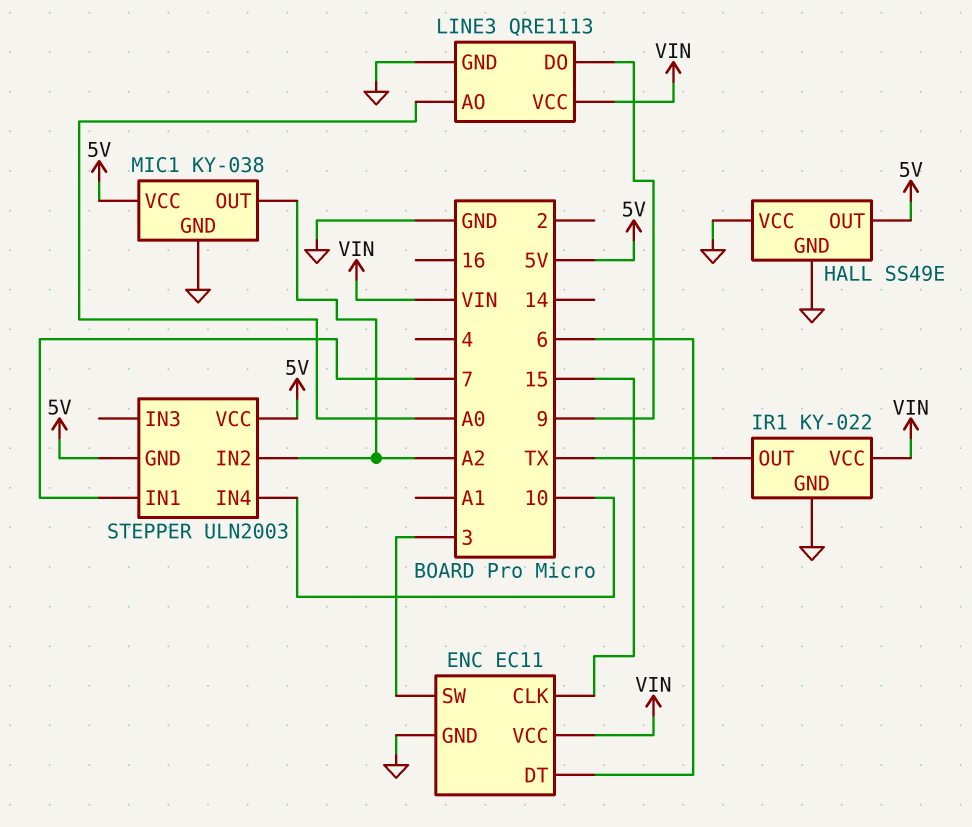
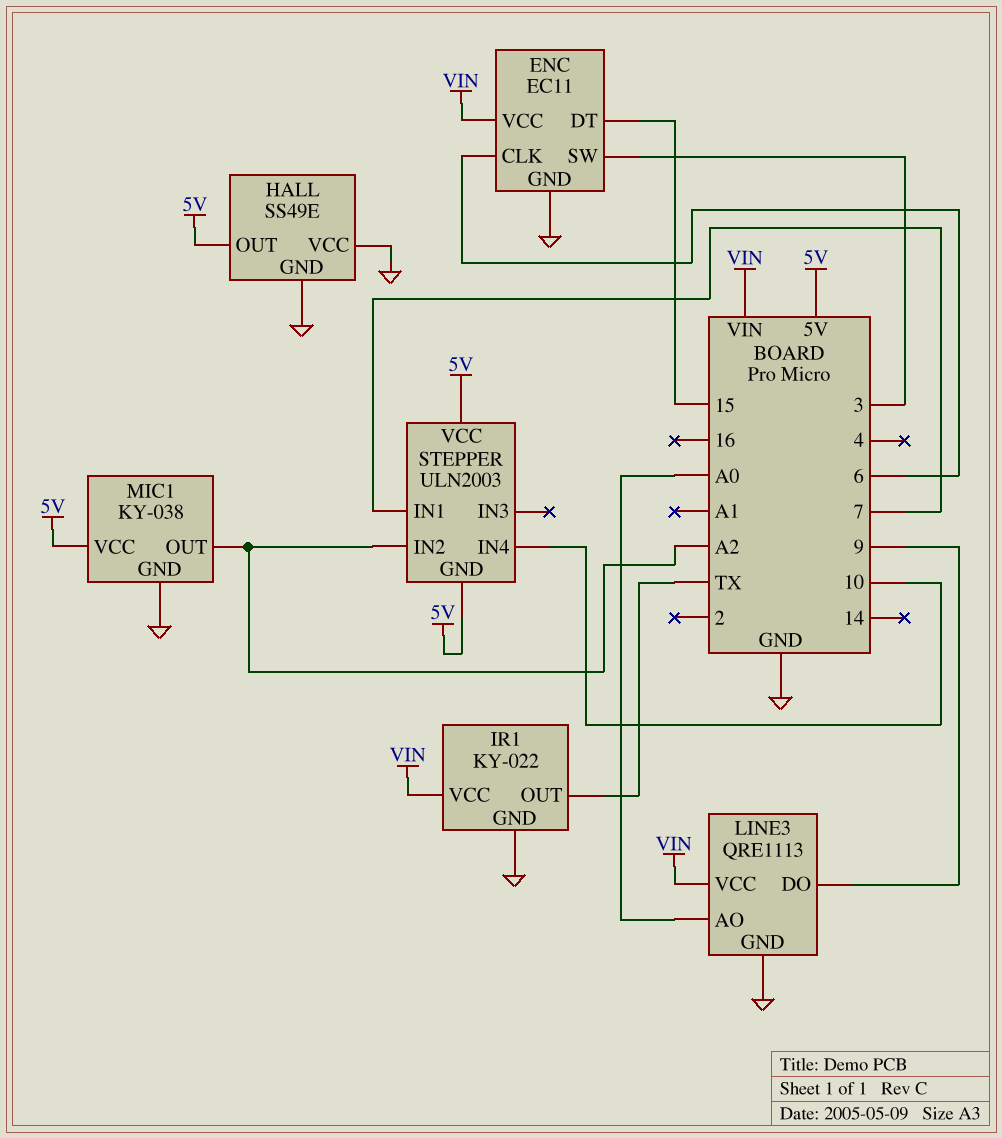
ENC pin CLK: 15 -> 6
ENC pin DT: 6 -> 15

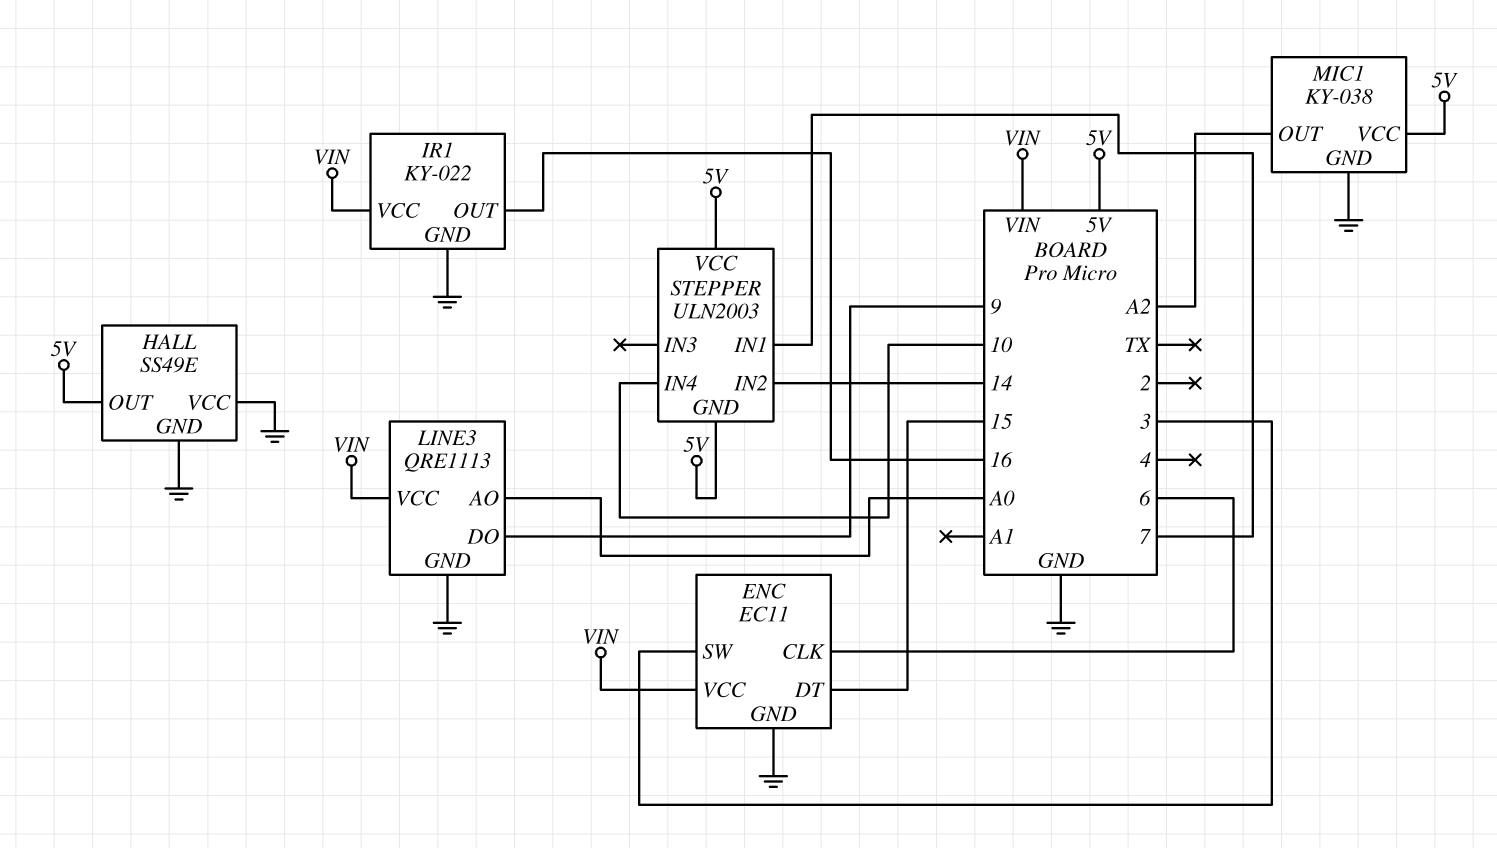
IR1 pin OUT: TX -> 16
STEPPER pin IN2: A2 -> 14

